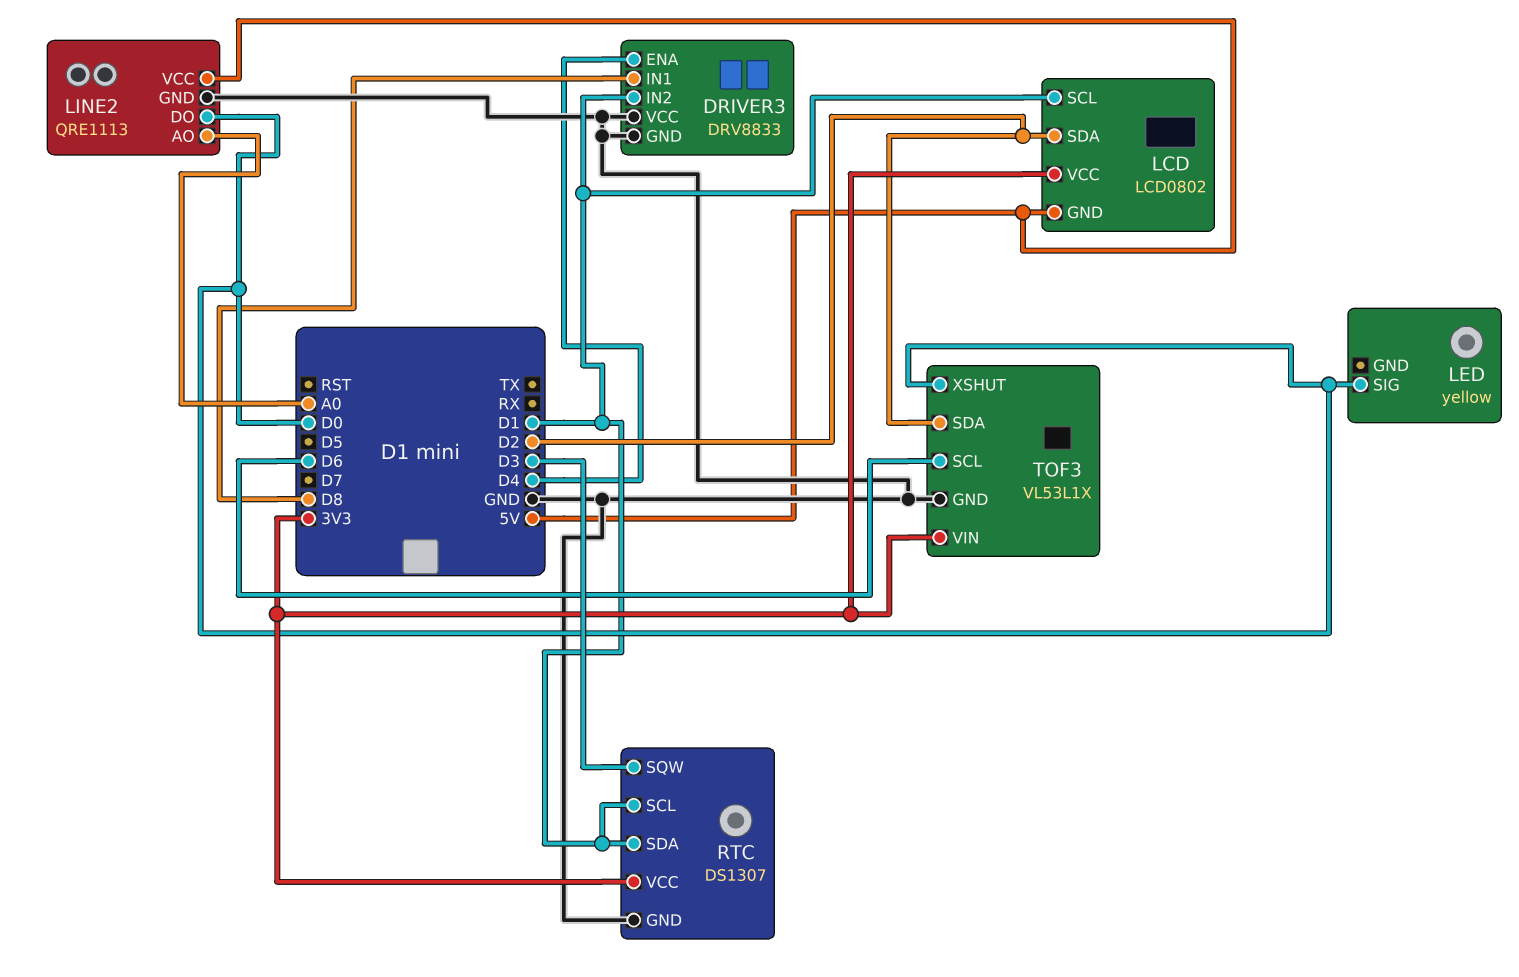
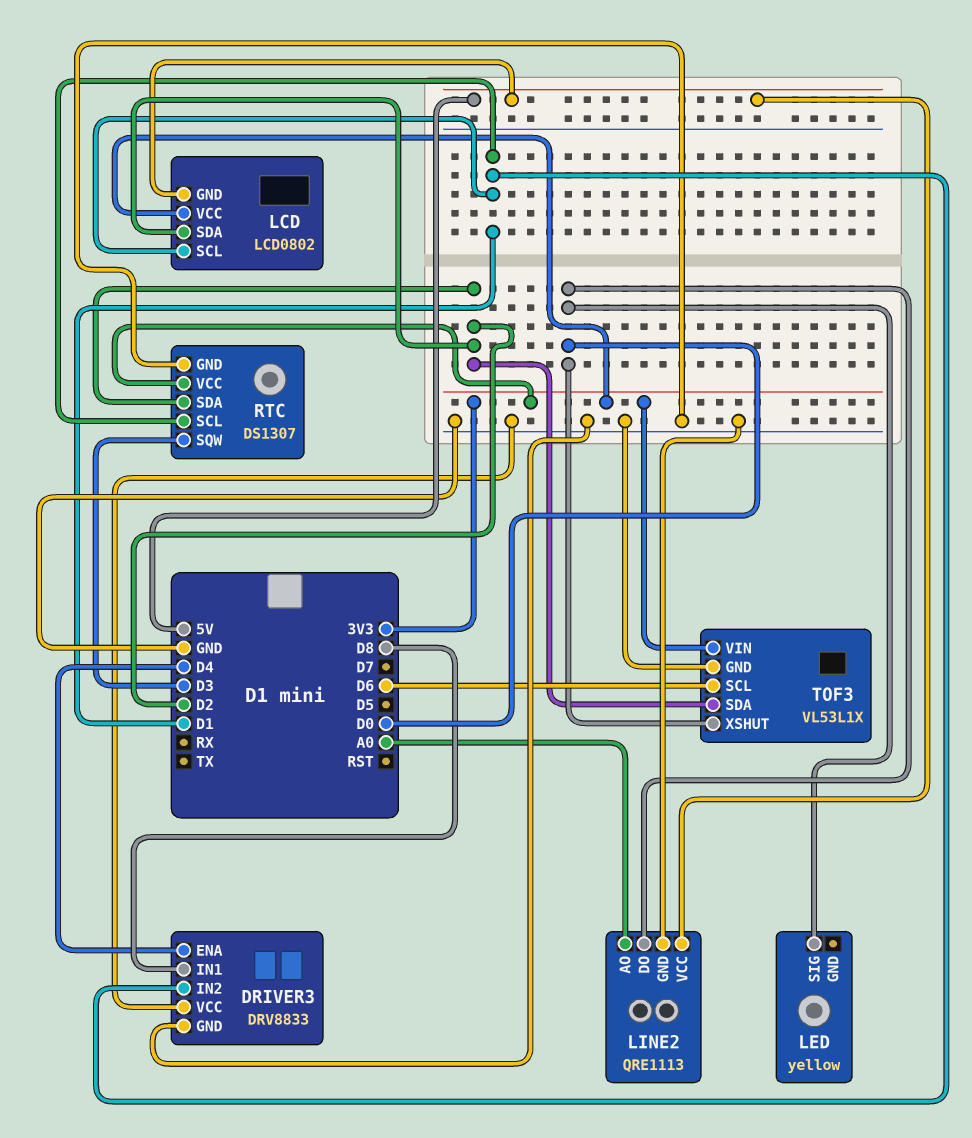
RTC pin SDA: D1 -> D2

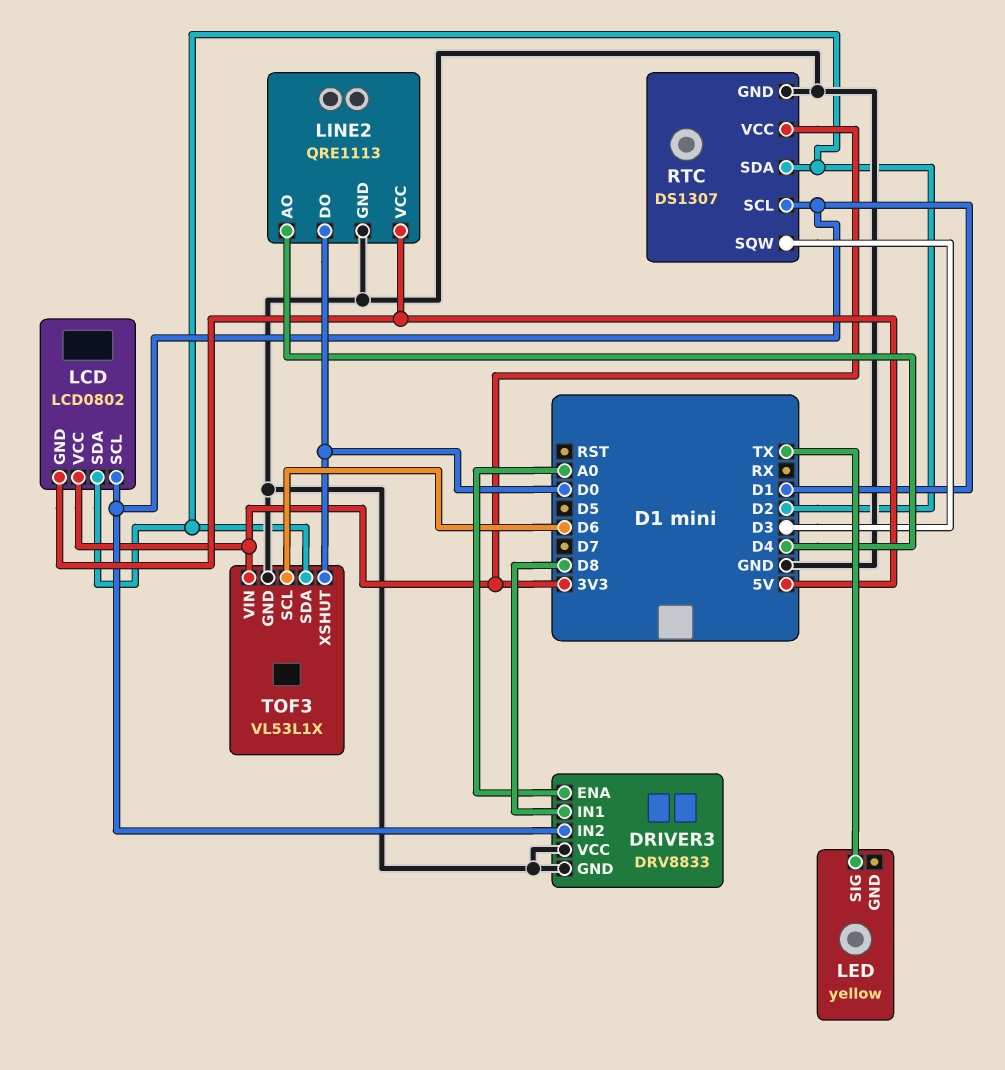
DRIVER3 pin ENA: D4 -> A0
LED pin SIG: D0 -> TX
LINE2 pin AO: A0 -> D4

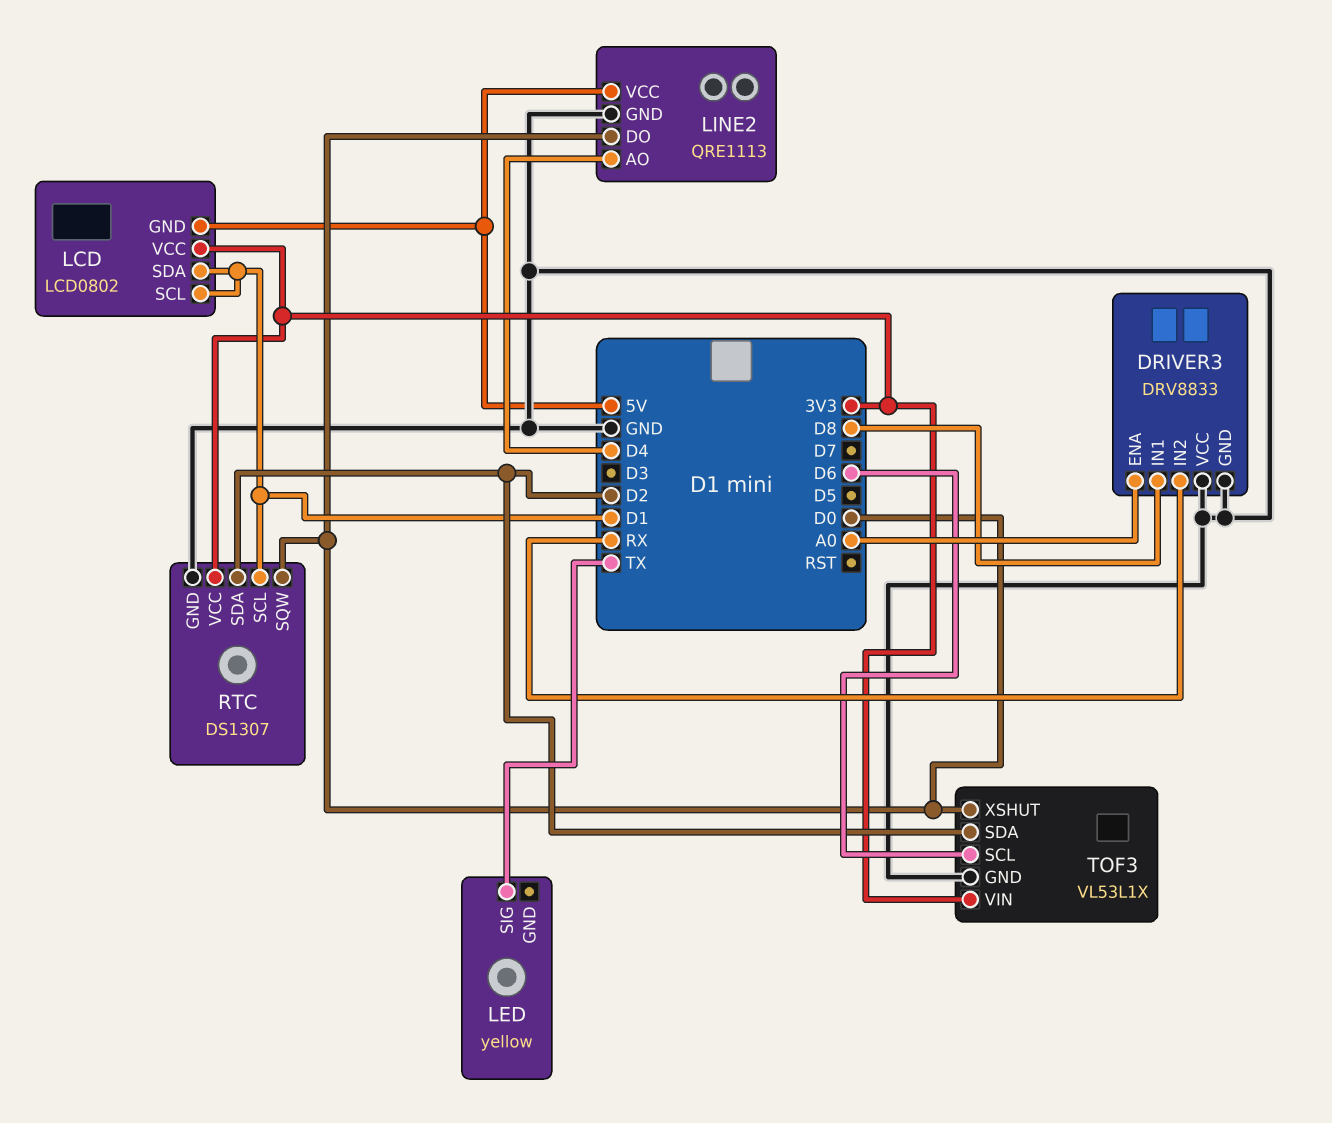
DRIVER3 pin IN2: D1 -> RX
LCD pin SDA: D2 -> D1
RTC pin SQW: D3 -> D0

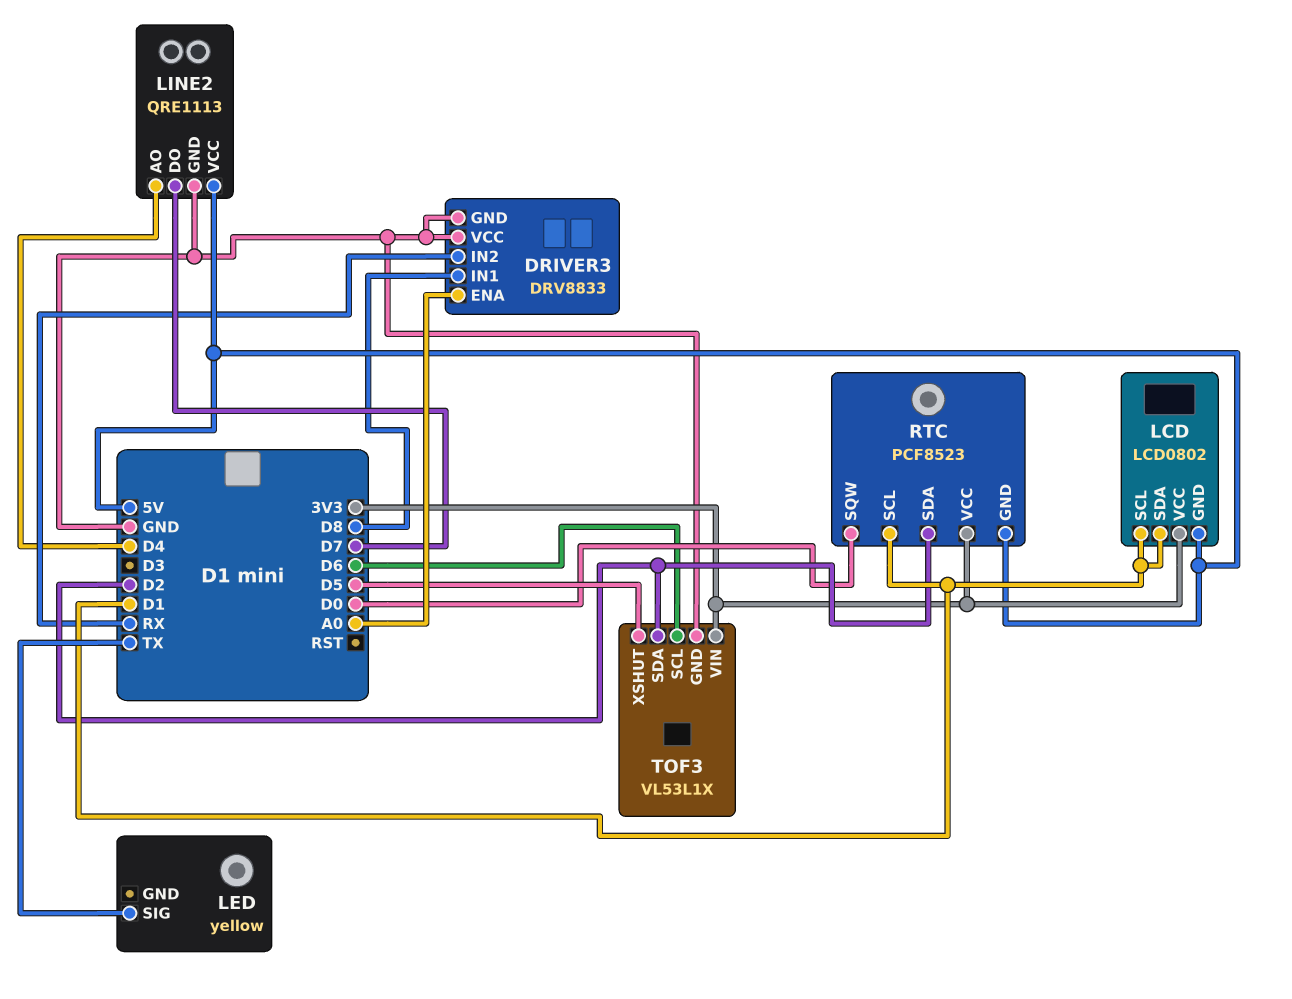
LINE2 pin DO: D0 -> D7
RTC: DS1307 -> PCF8523
RTC pin GND: GND -> 5V
TOF3 pin XSHUT: D0 -> D5

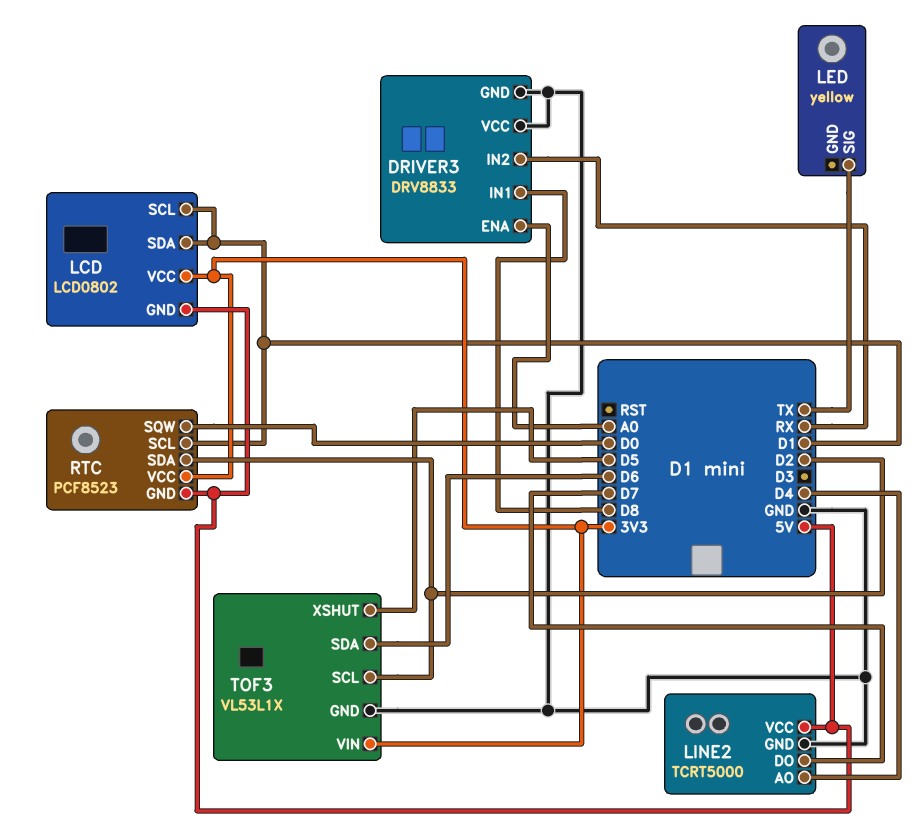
LINE2: QRE1113 -> TCRT5000
TOF3 pin SCL: D6 -> D2
TOF3 pin SDA: D2 -> D6

